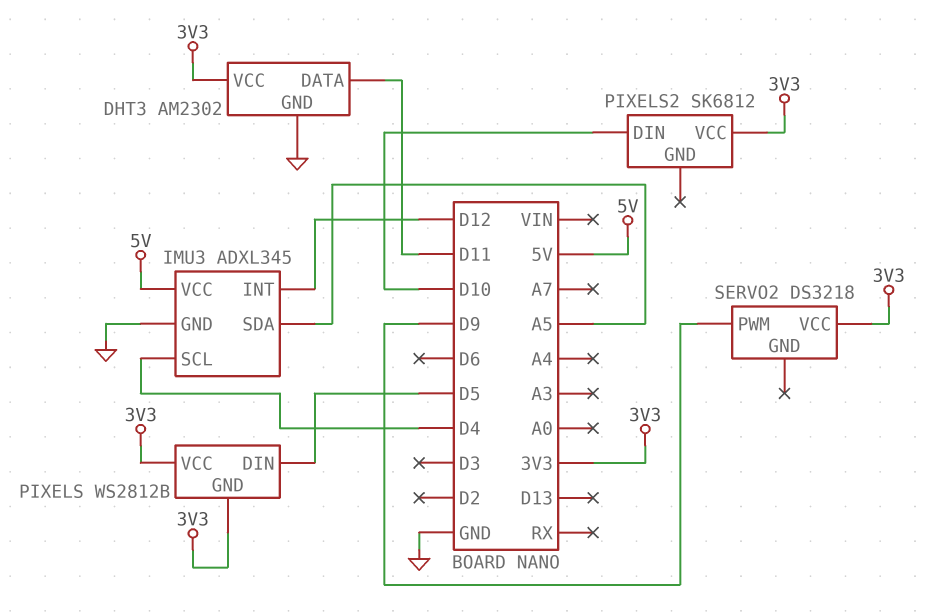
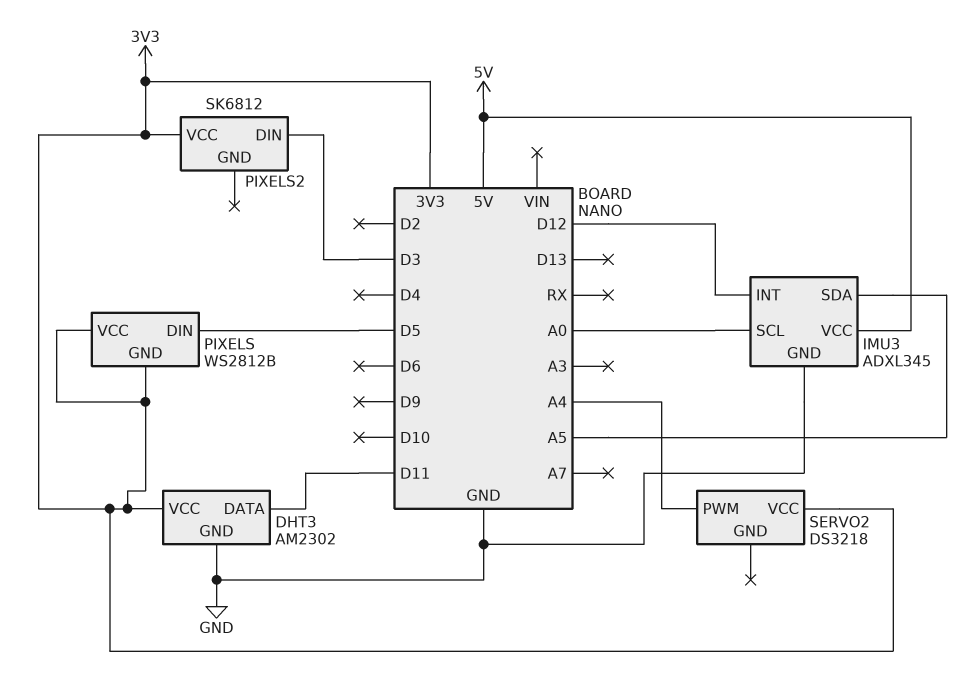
IMU3 pin SCL: D4 -> A0
PIXELS2 pin DIN: D10 -> D3
SERVO2 pin PWM: D9 -> A4

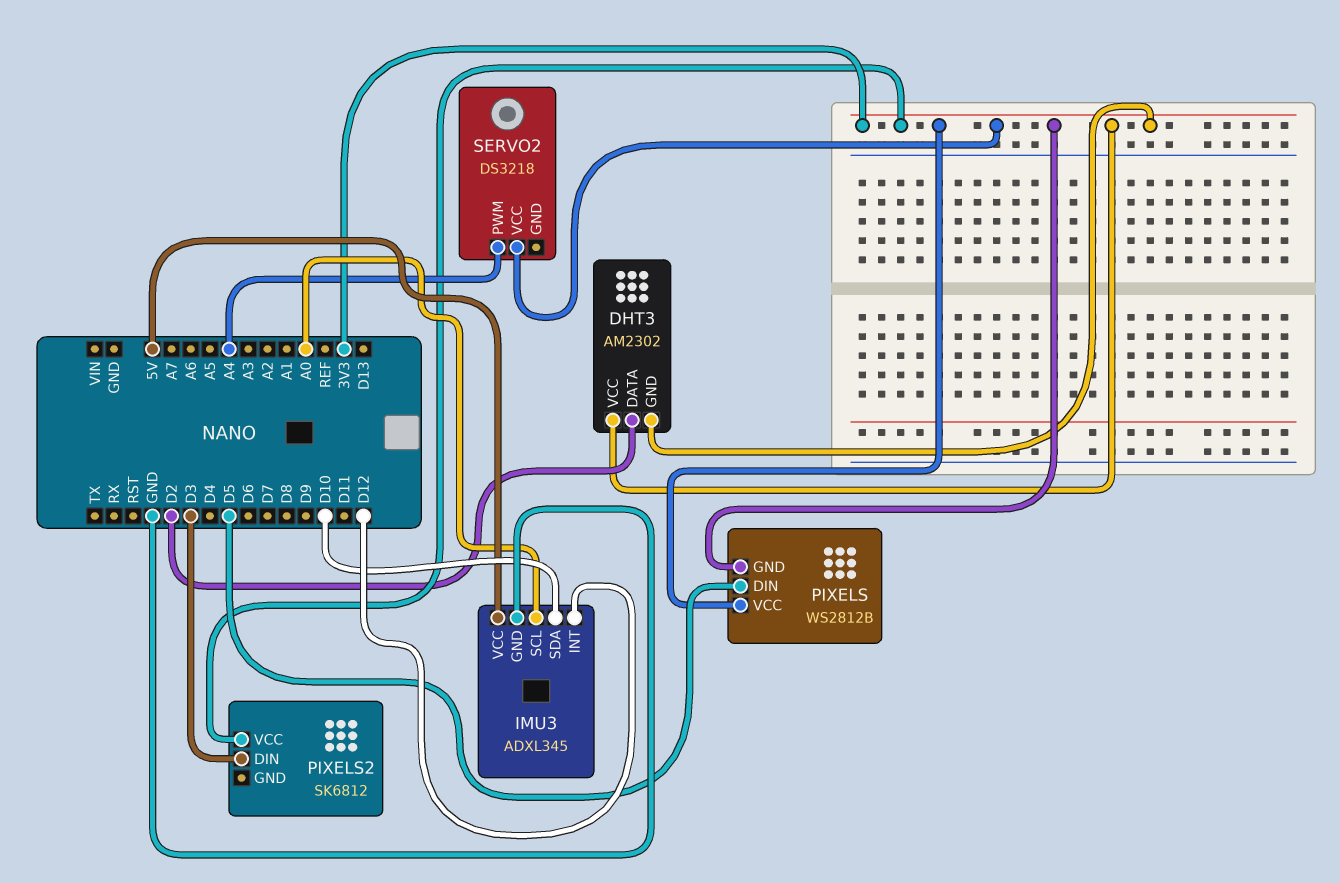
DHT3 pin DATA: D11 -> D2
DHT3 pin GND: GND -> 3V3
IMU3 pin SDA: A5 -> D10

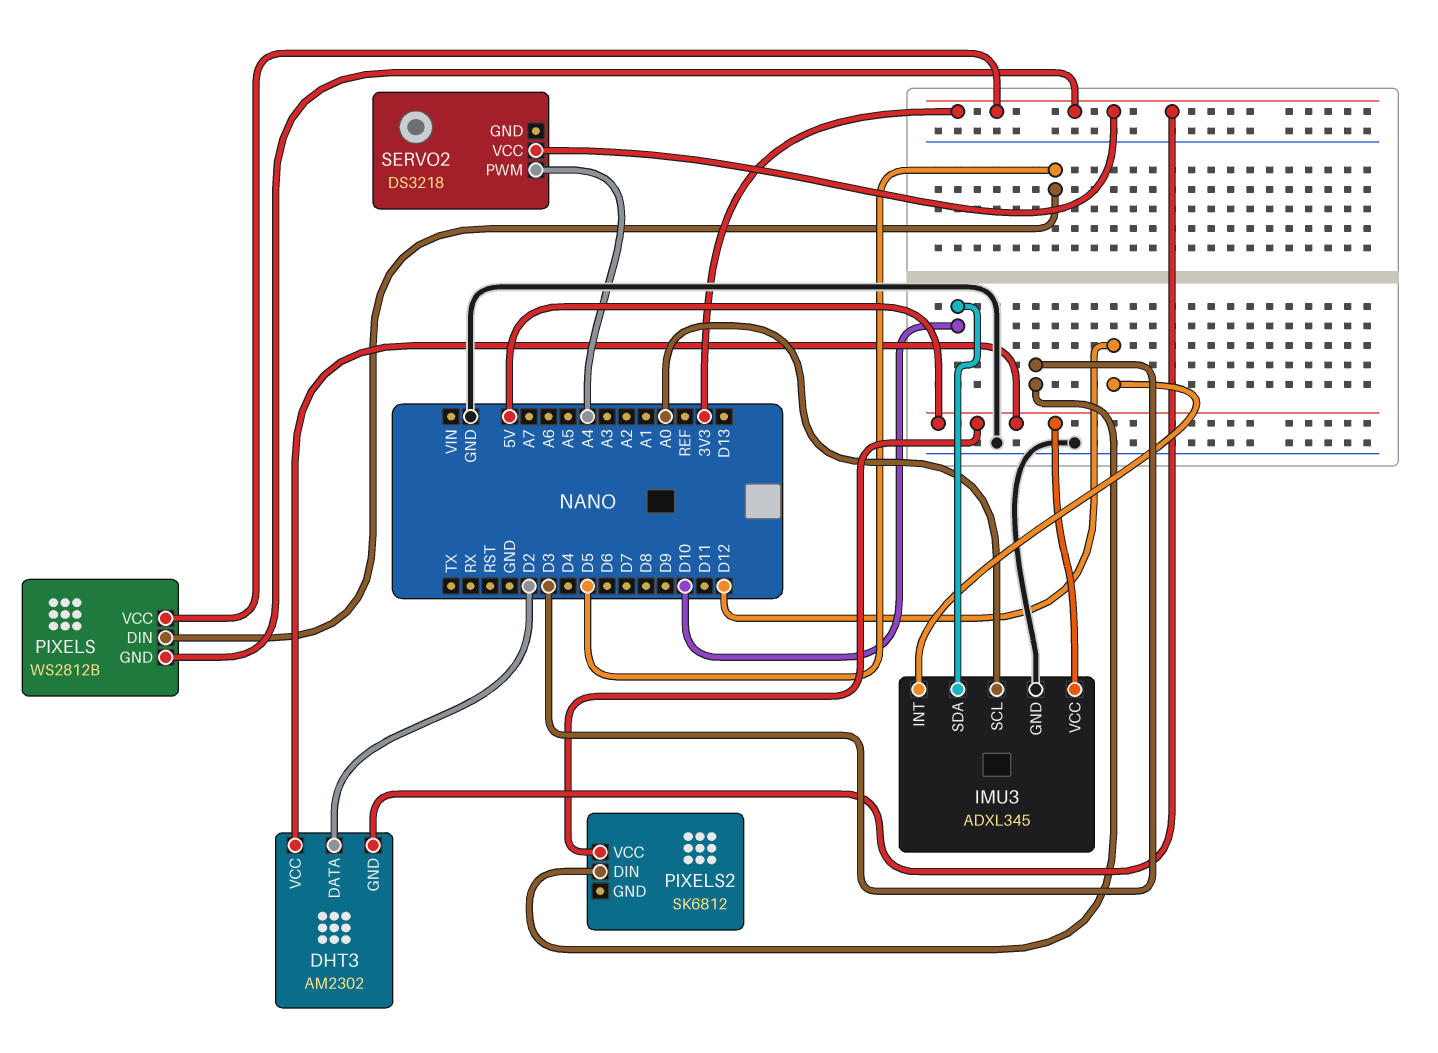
DHT3 pin VCC: 3V3 -> 5V
PIXELS2 pin VCC: 3V3 -> 5V

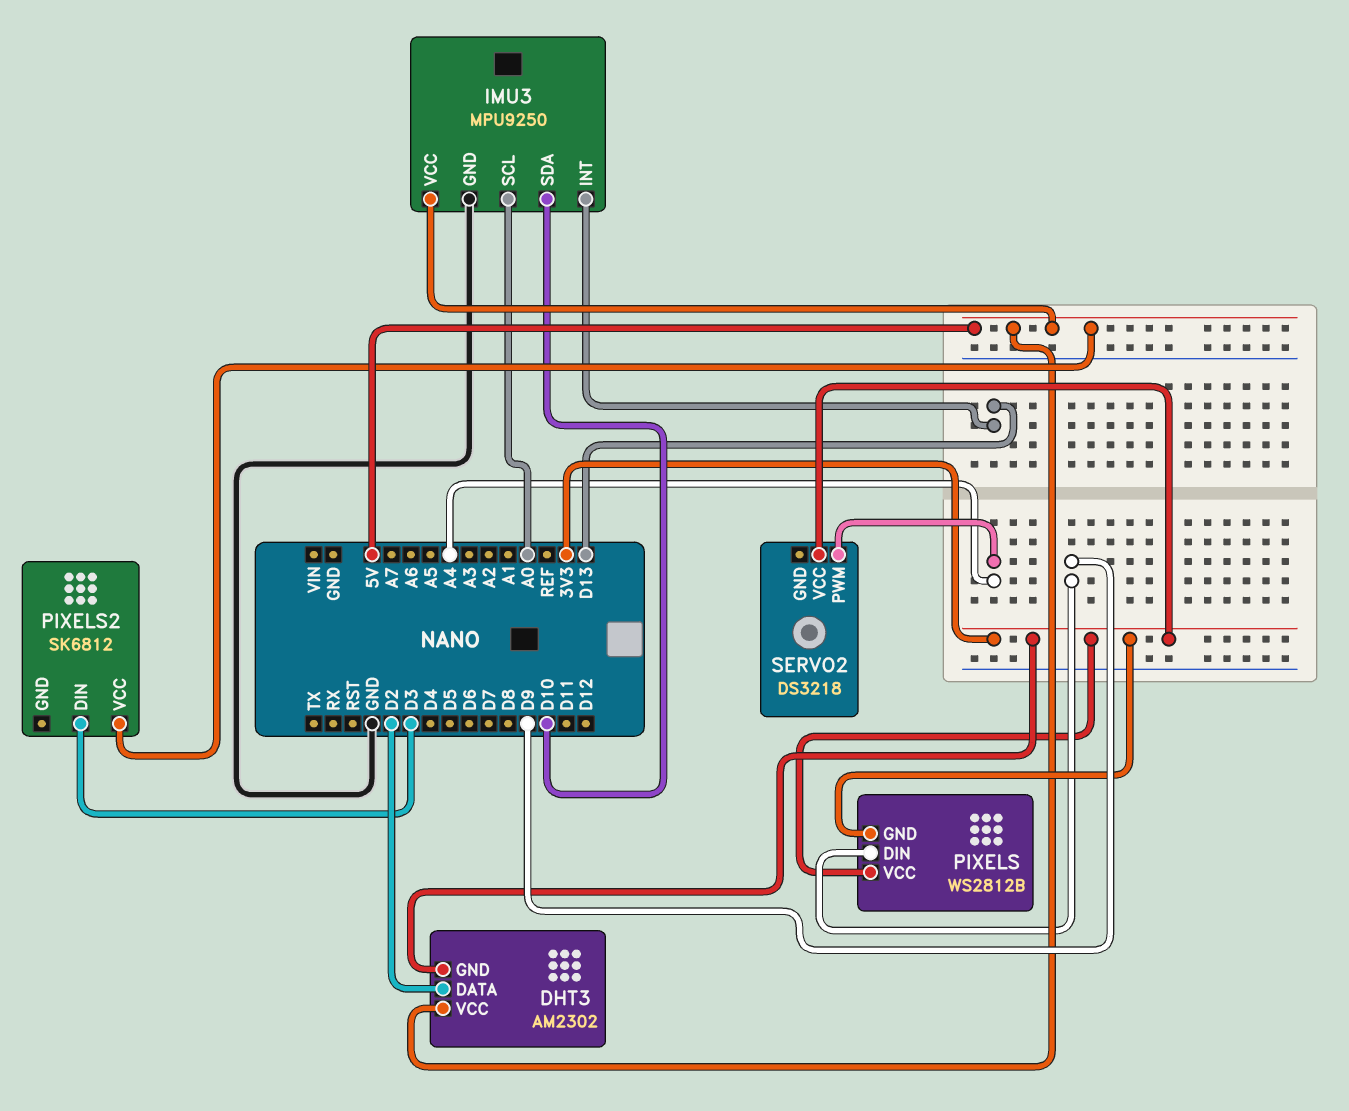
IMU3: ADXL345 -> MPU9250
IMU3 pin INT: D12 -> D13
PIXELS pin DIN: D5 -> D9

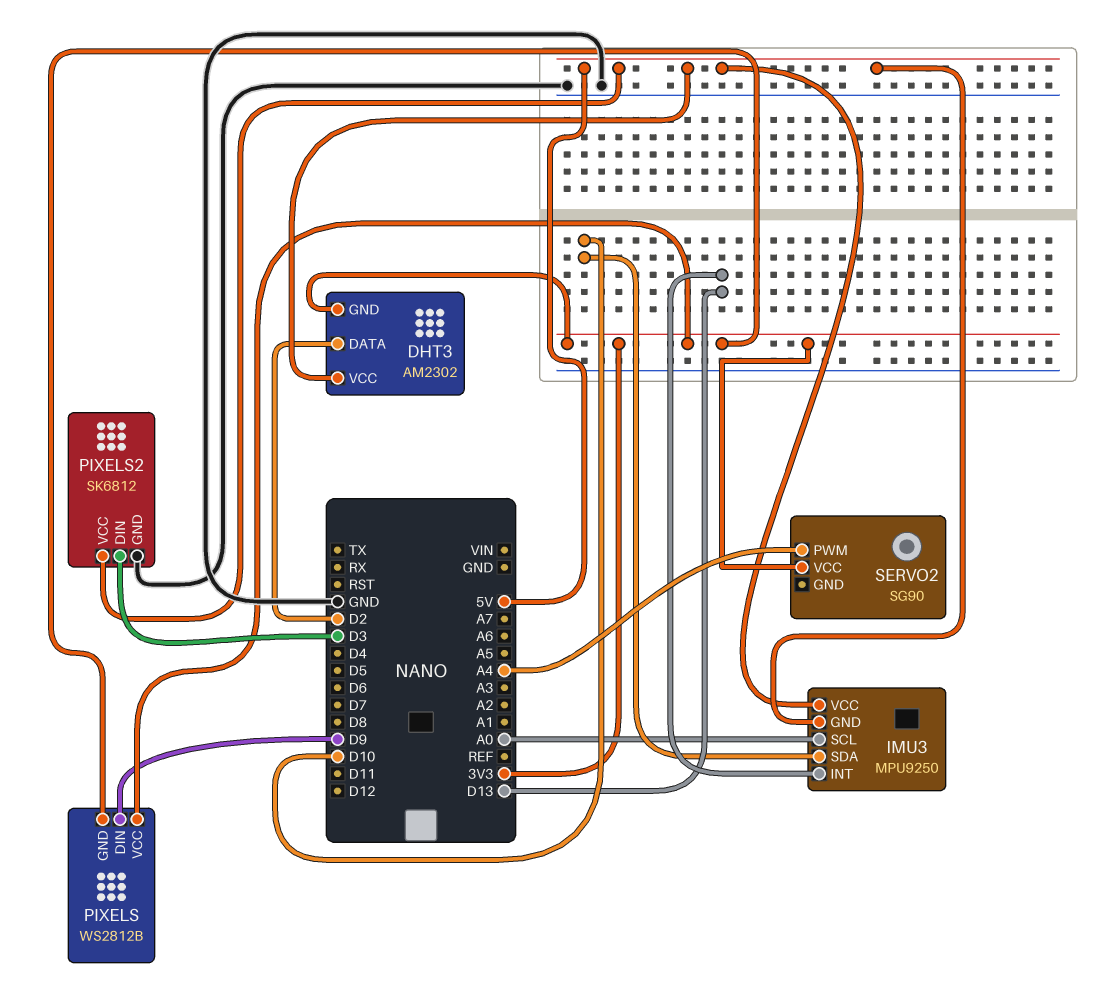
IMU3 pin GND: GND -> 5V
PIXELS2 pin GND: none -> GND
SERVO2: DS3218 -> SG90

